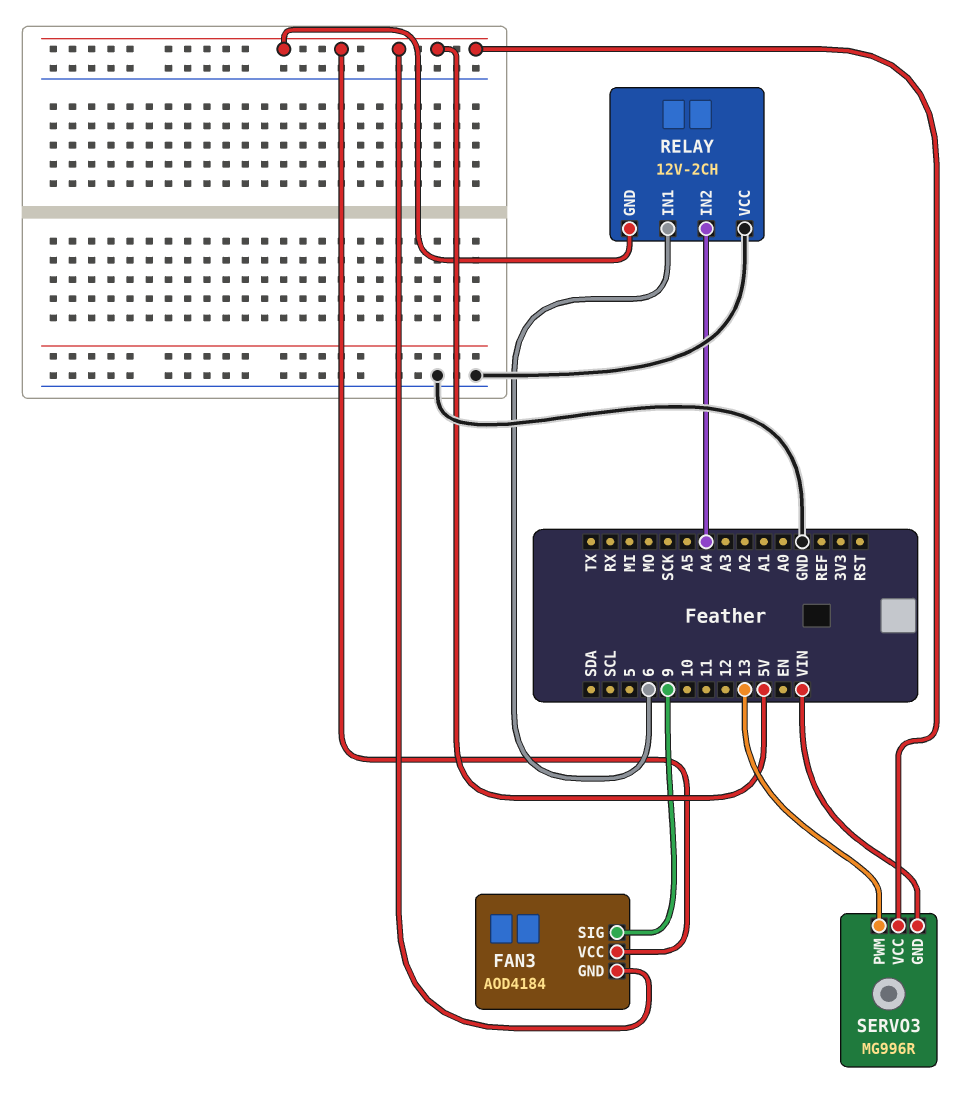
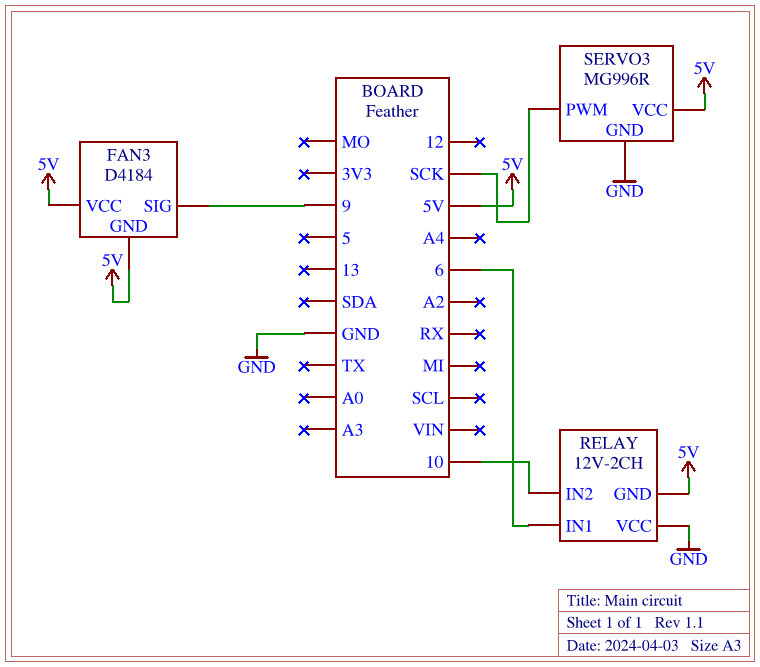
FAN3: AOD4184 -> D4184
RELAY pin IN2: A4 -> 10
SERVO3 pin GND: VIN -> GND
SERVO3 pin PWM: 13 -> SCK

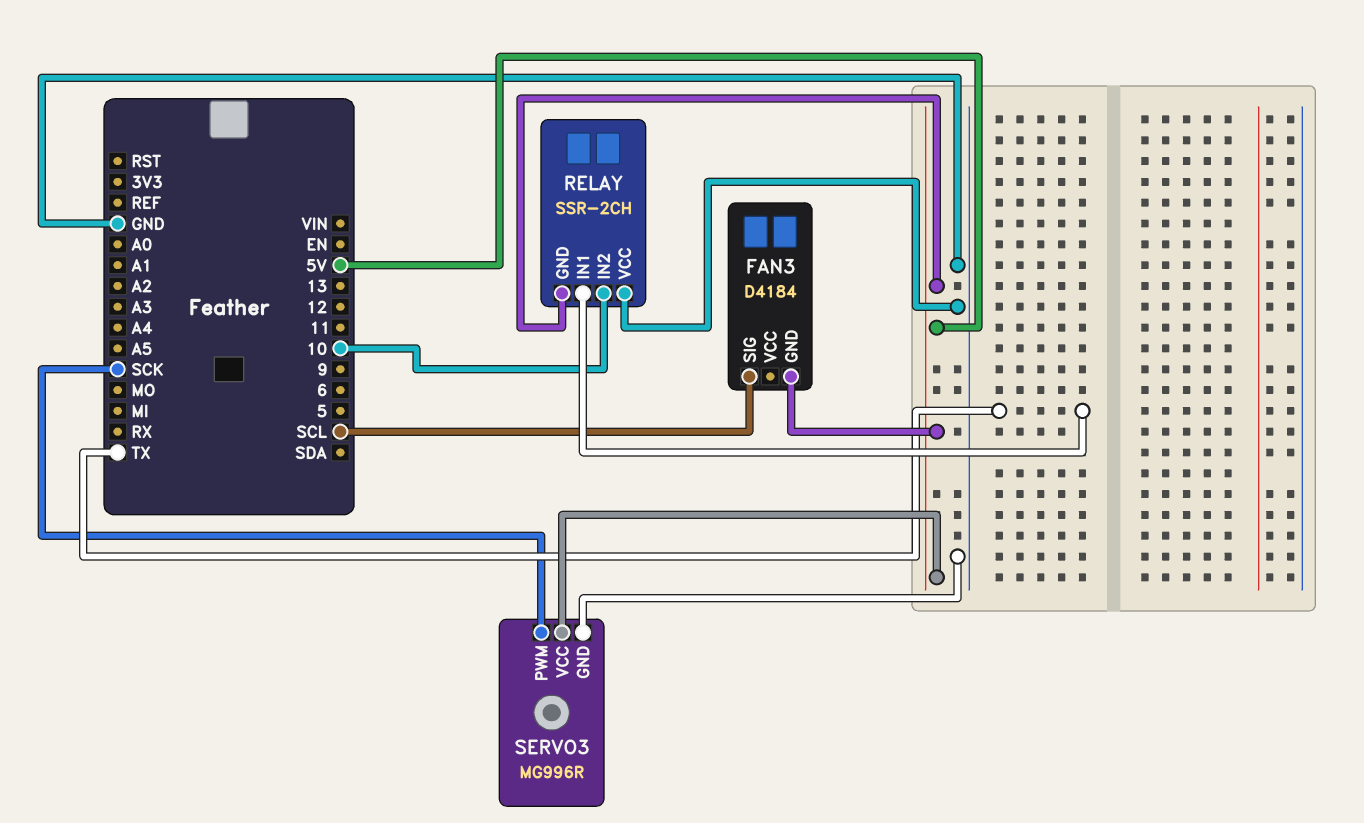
FAN3 pin SIG: 9 -> SCL
FAN3 pin VCC: 5V -> none
RELAY: 12V-2CH -> SSR-2CH
RELAY pin IN1: 6 -> TX

